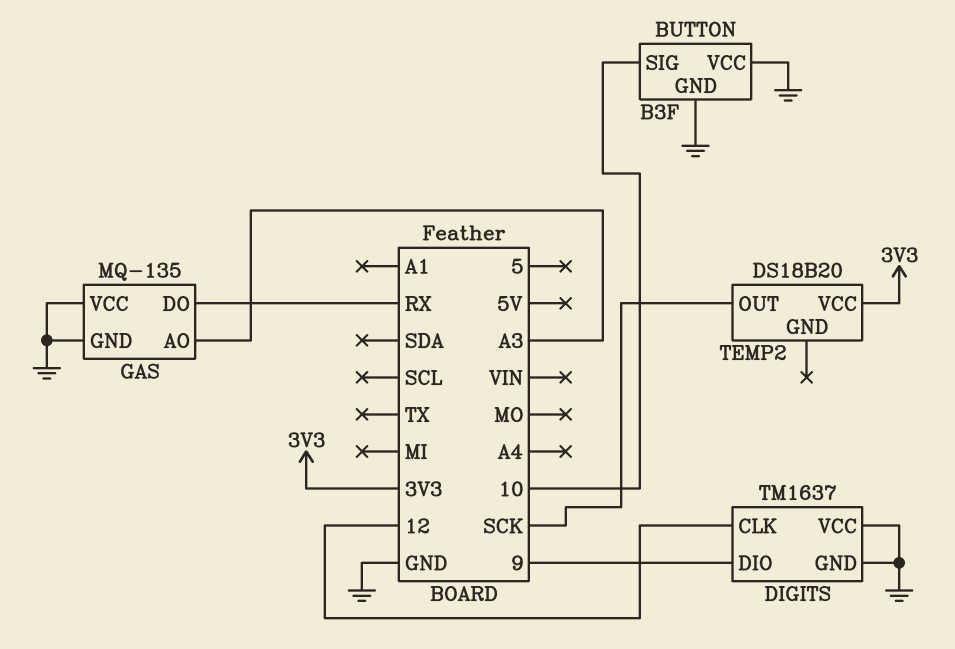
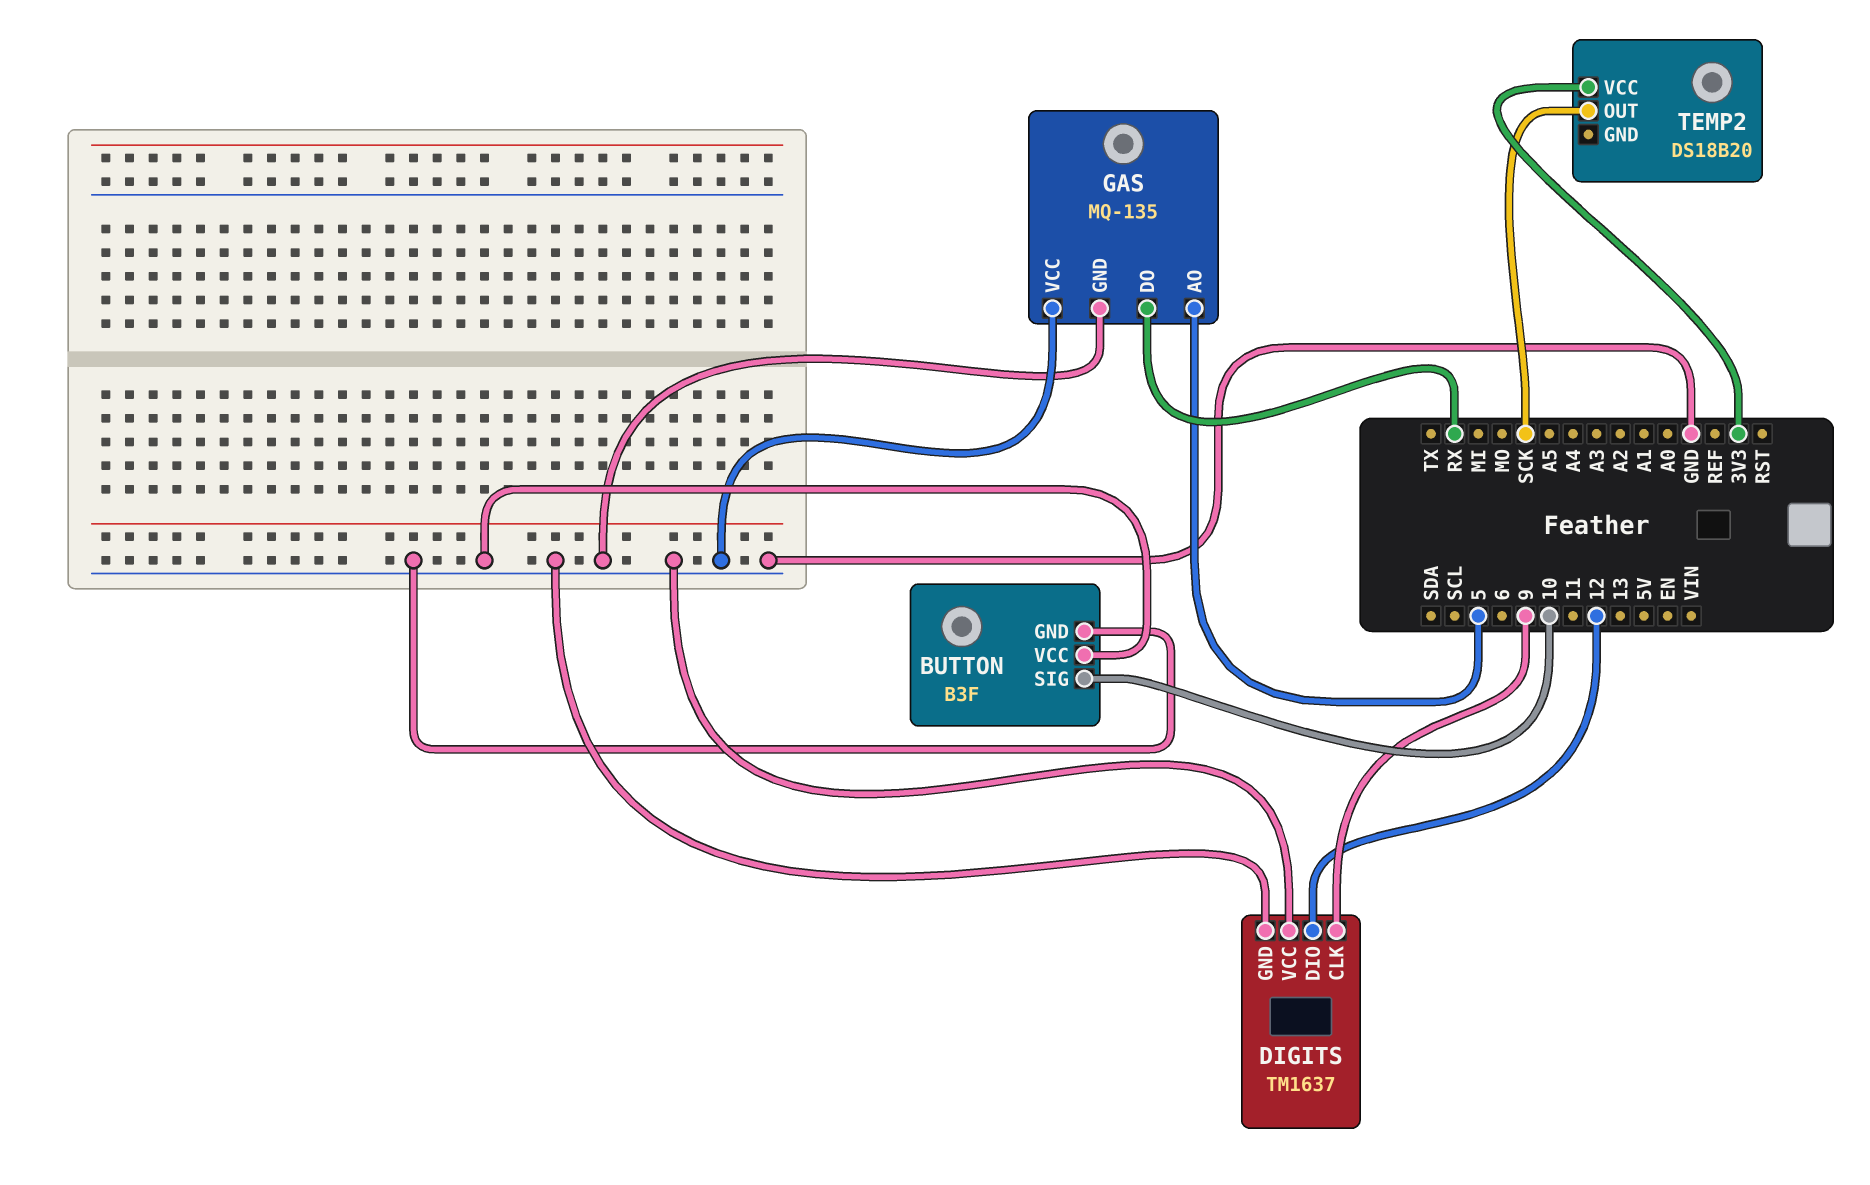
DIGITS pin CLK: 12 -> 9
DIGITS pin DIO: 9 -> 12
GAS pin AO: A3 -> 5

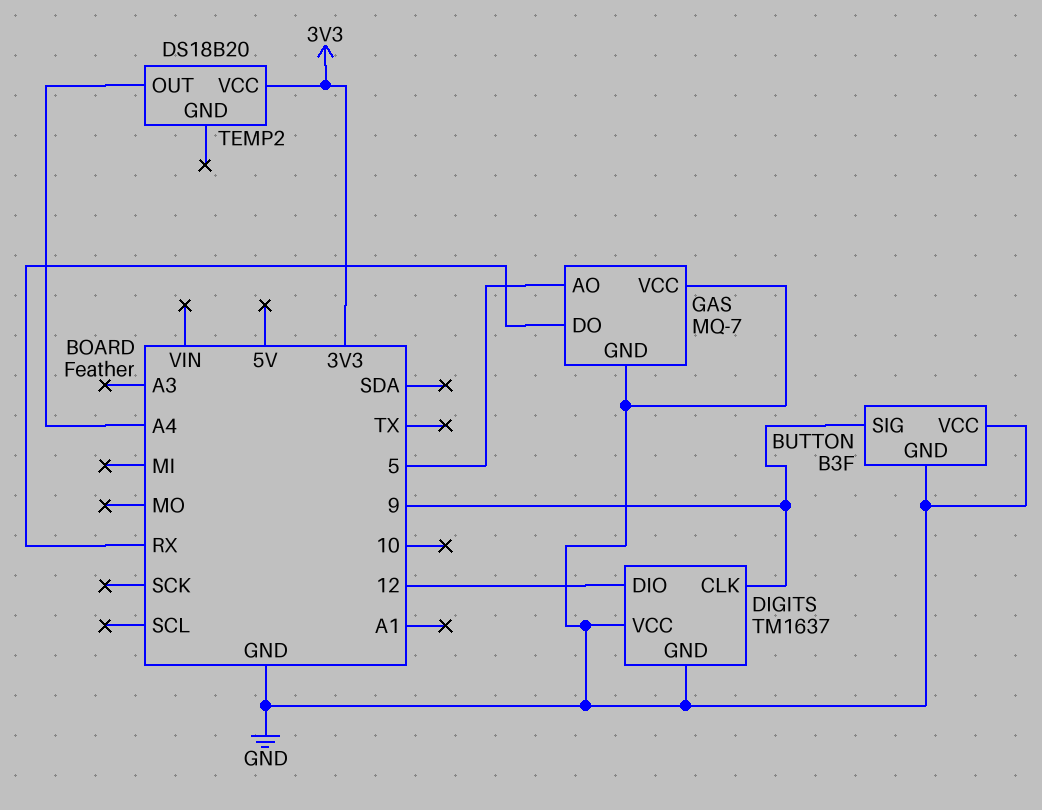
BUTTON pin SIG: 10 -> 9
GAS: MQ-135 -> MQ-7
TEMP2 pin OUT: SCK -> A4

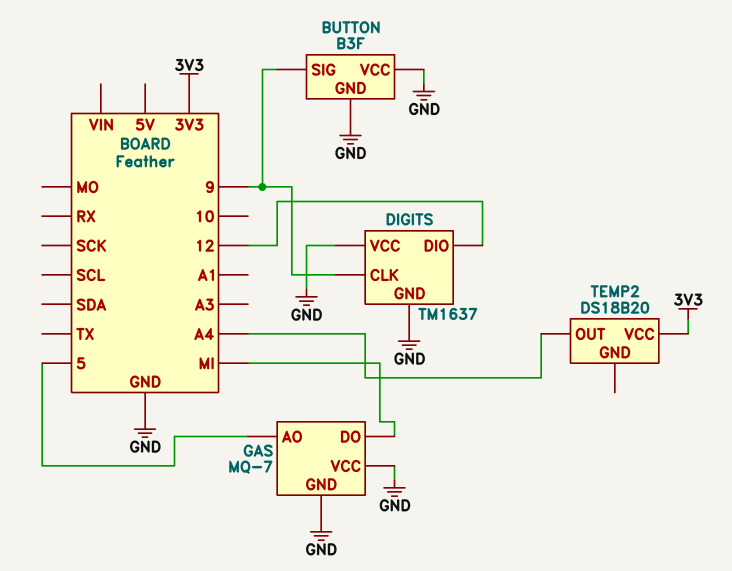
GAS pin DO: RX -> MI

